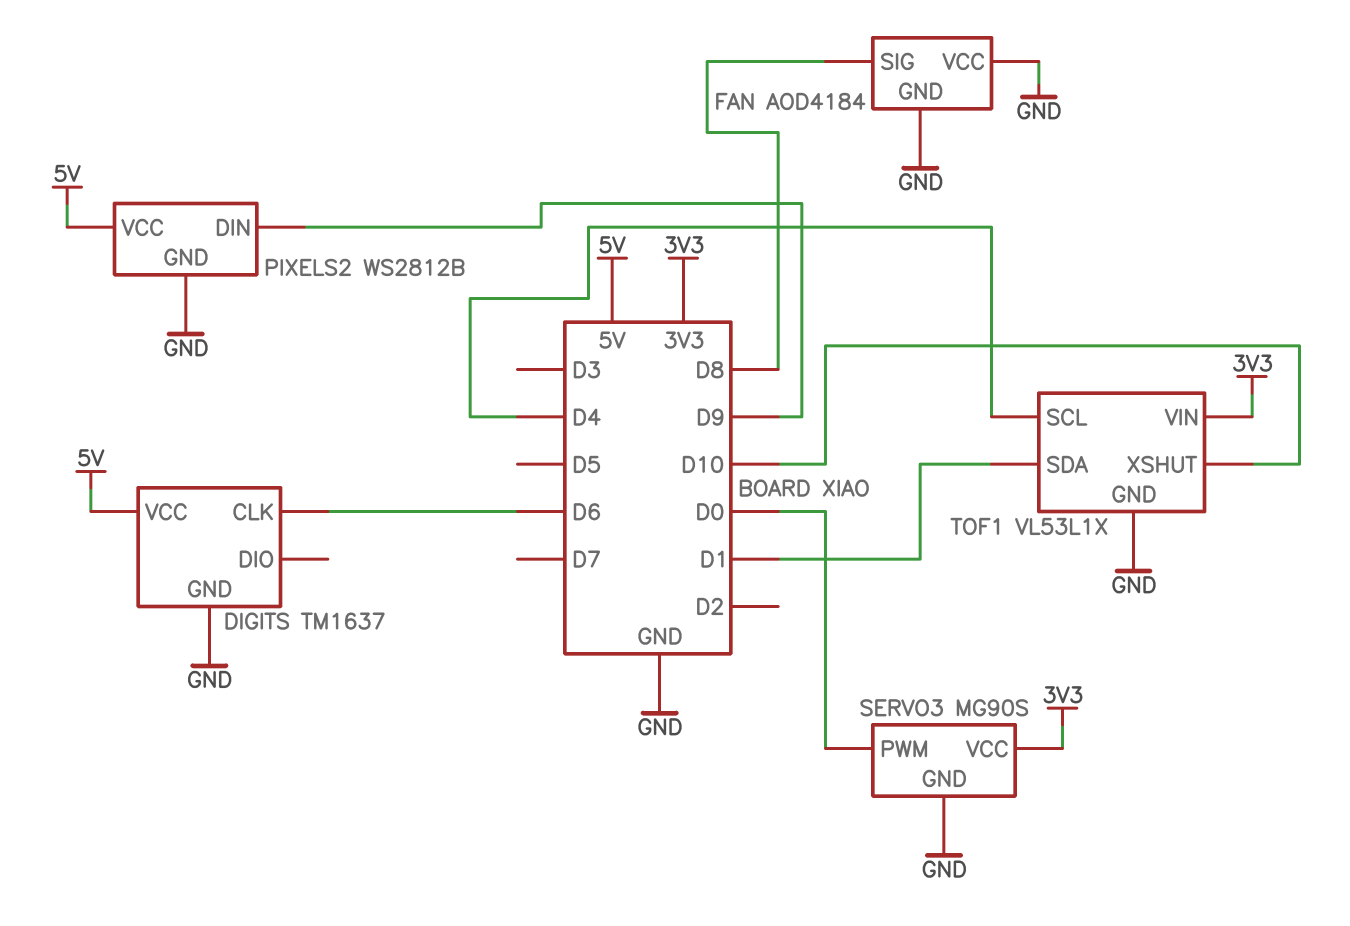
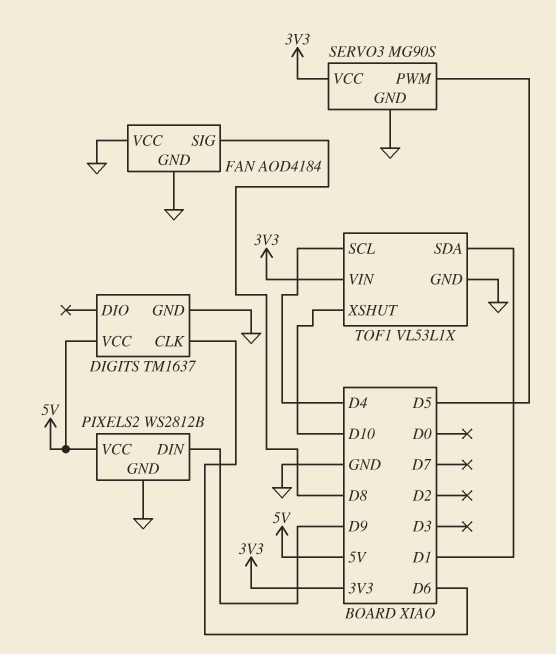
SERVO3 pin PWM: D0 -> D5

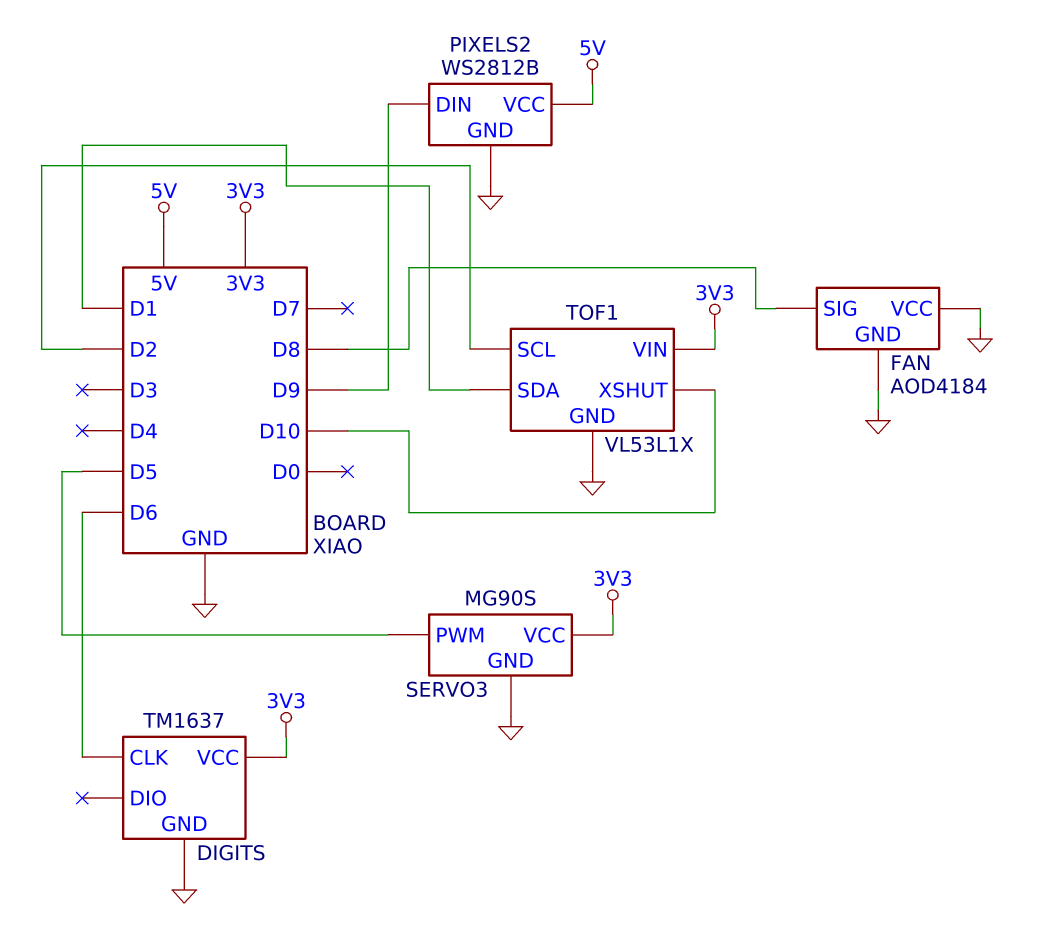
DIGITS pin VCC: 5V -> 3V3
TOF1 pin SCL: D4 -> D2

